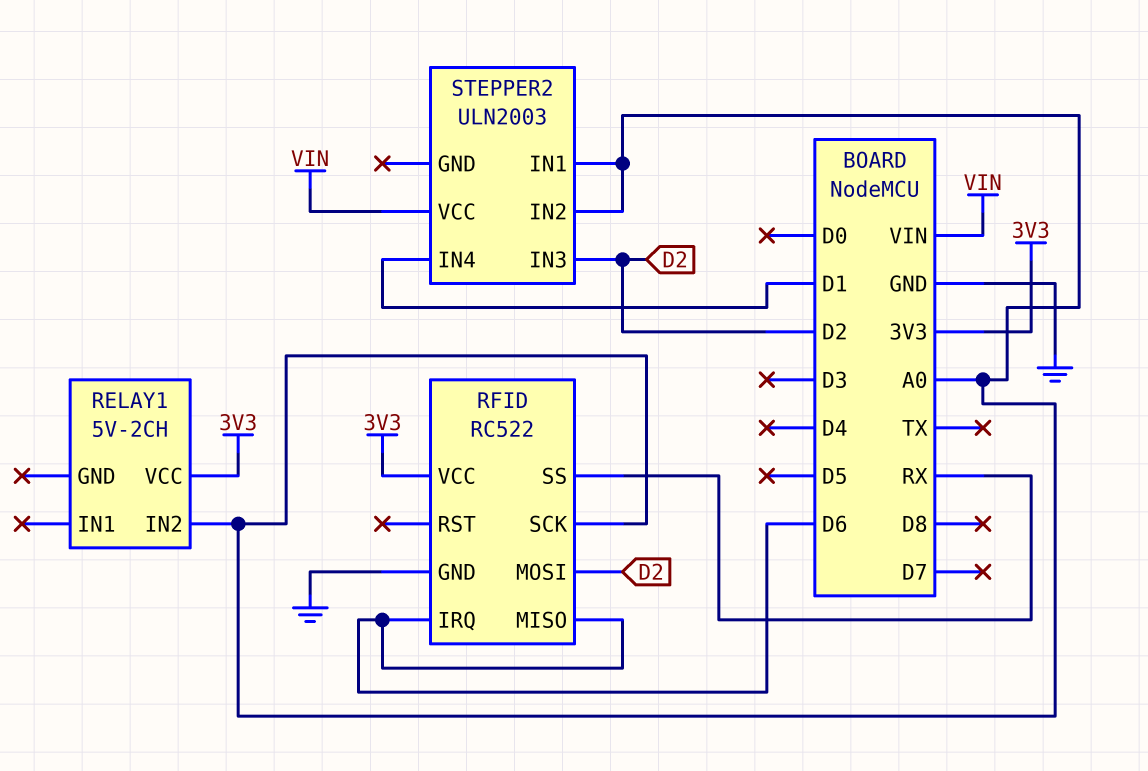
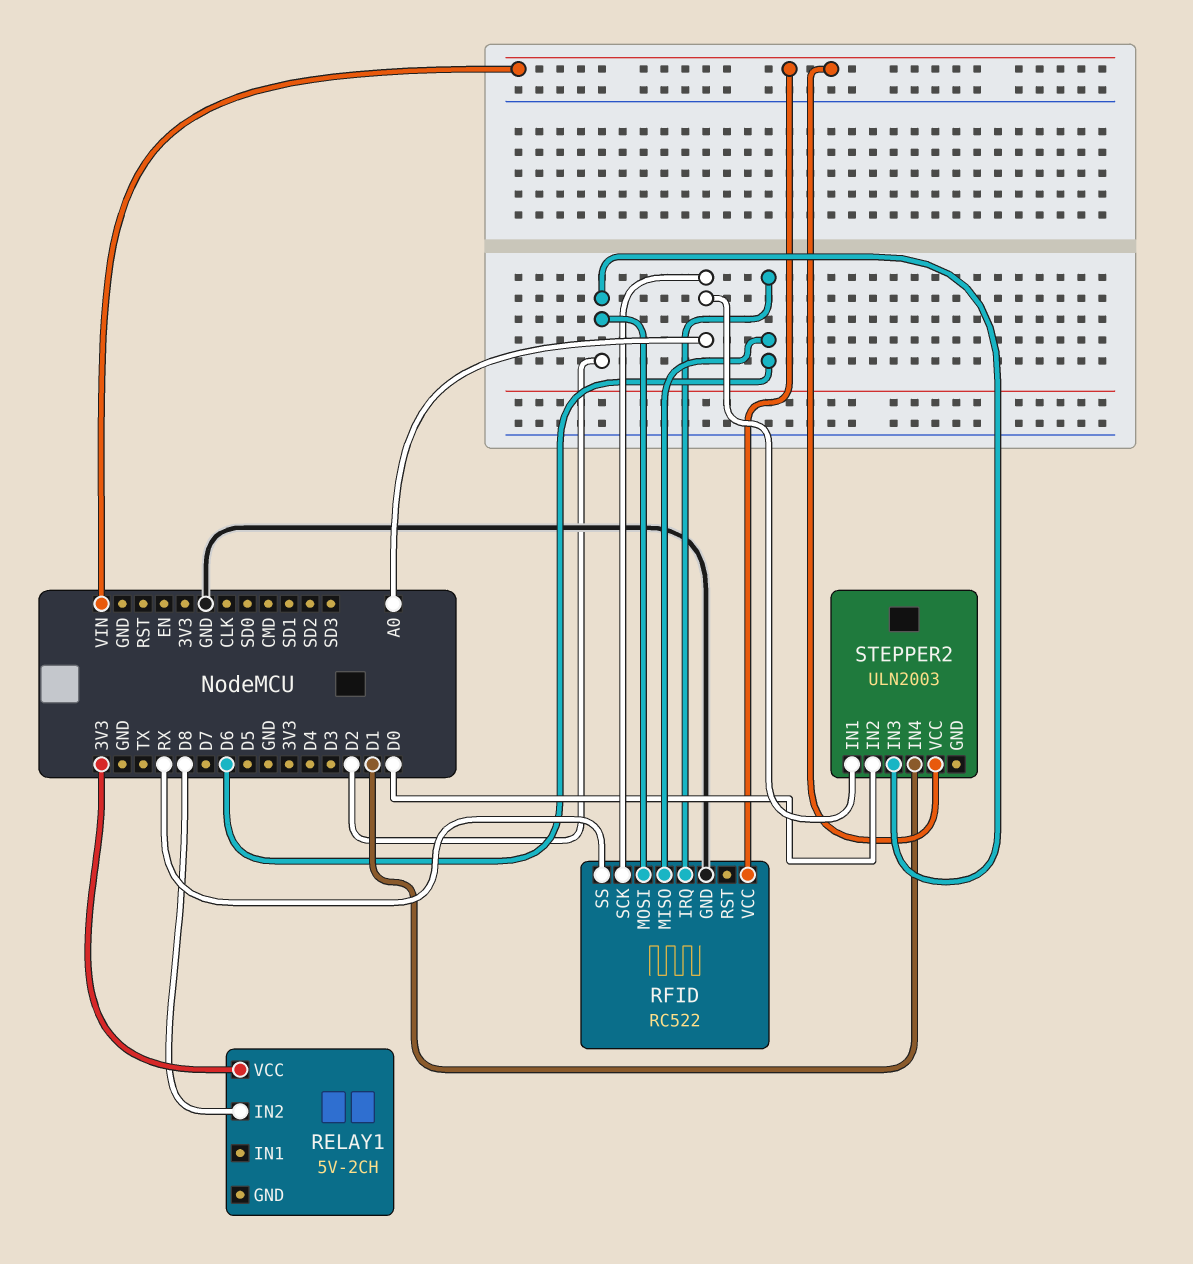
RELAY1 pin IN2: A0 -> D8
RFID pin VCC: 3V3 -> VIN
STEPPER2 pin IN2: A0 -> D0

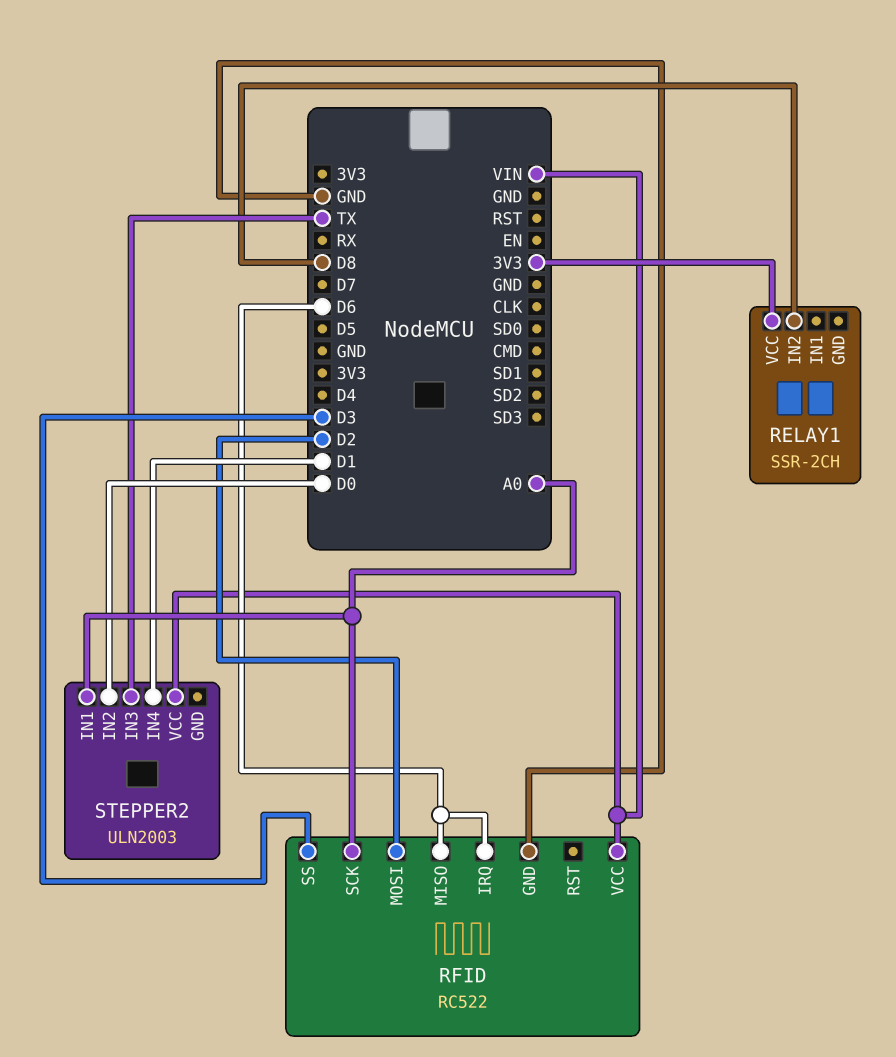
RELAY1: 5V-2CH -> SSR-2CH
RFID pin SS: RX -> D3
STEPPER2 pin IN3: D2 -> TX

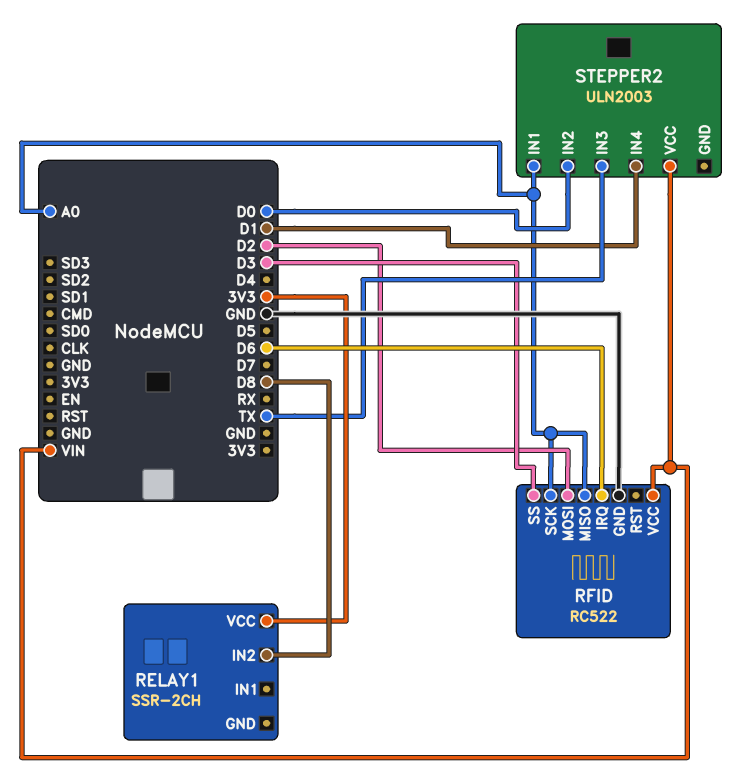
RFID pin MISO: D6 -> A0

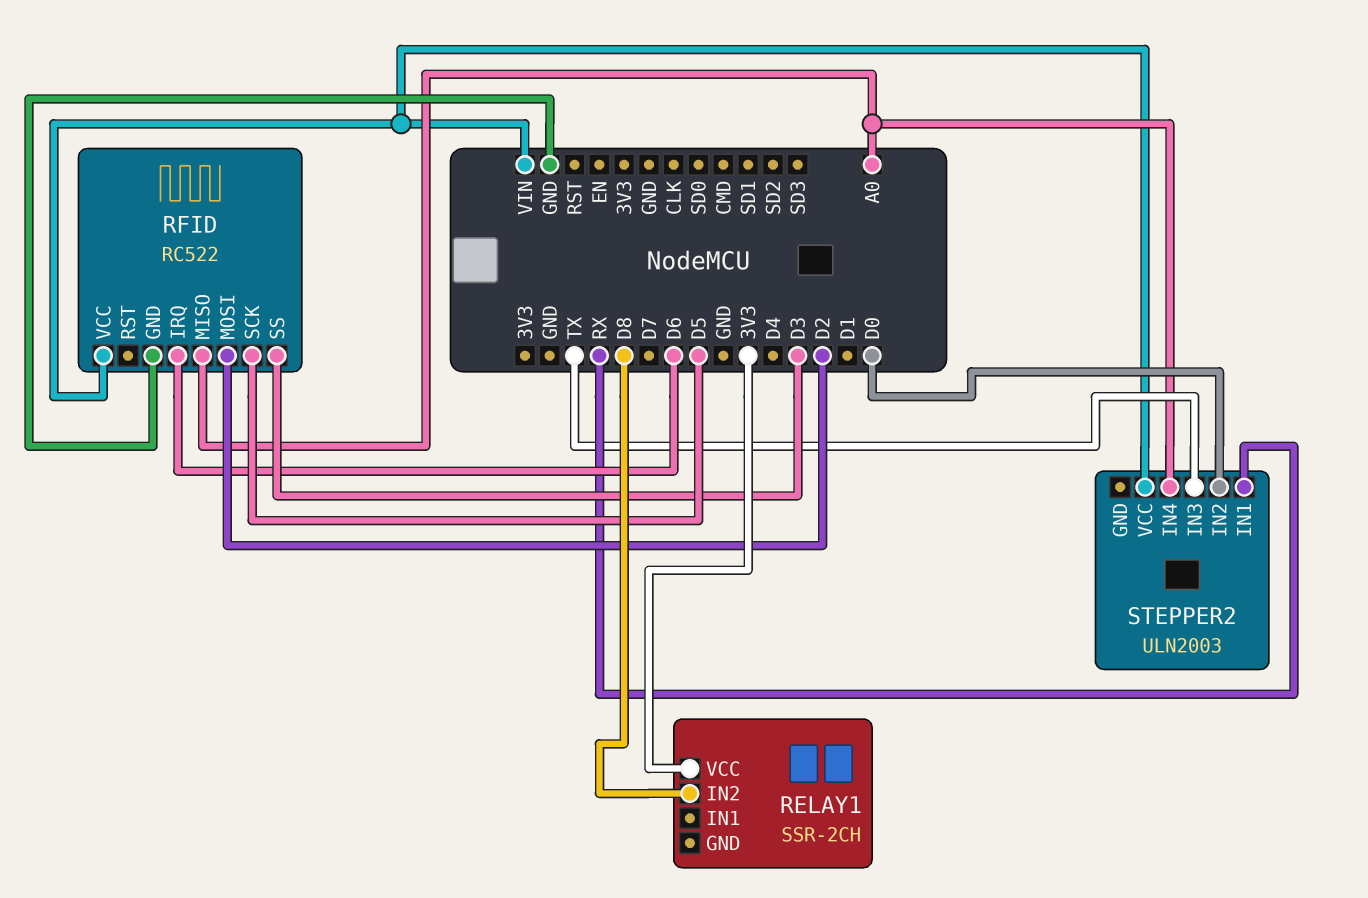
RFID pin SCK: A0 -> D5
STEPPER2 pin IN1: A0 -> RX
STEPPER2 pin IN4: D1 -> A0

